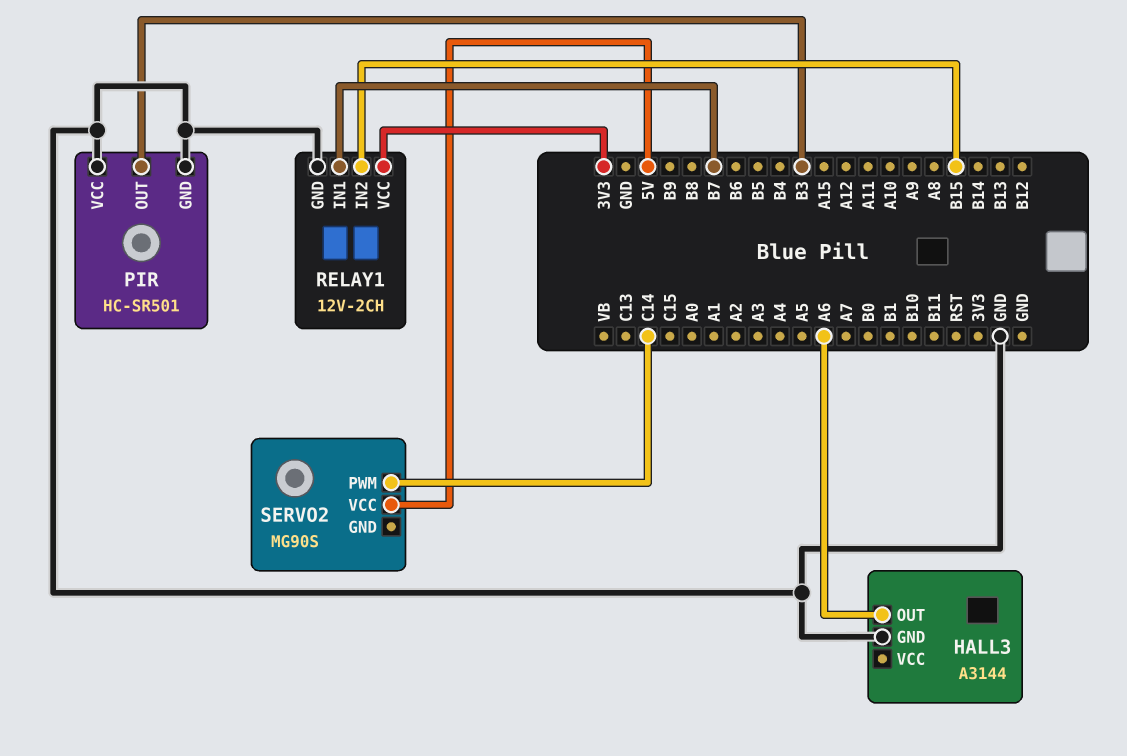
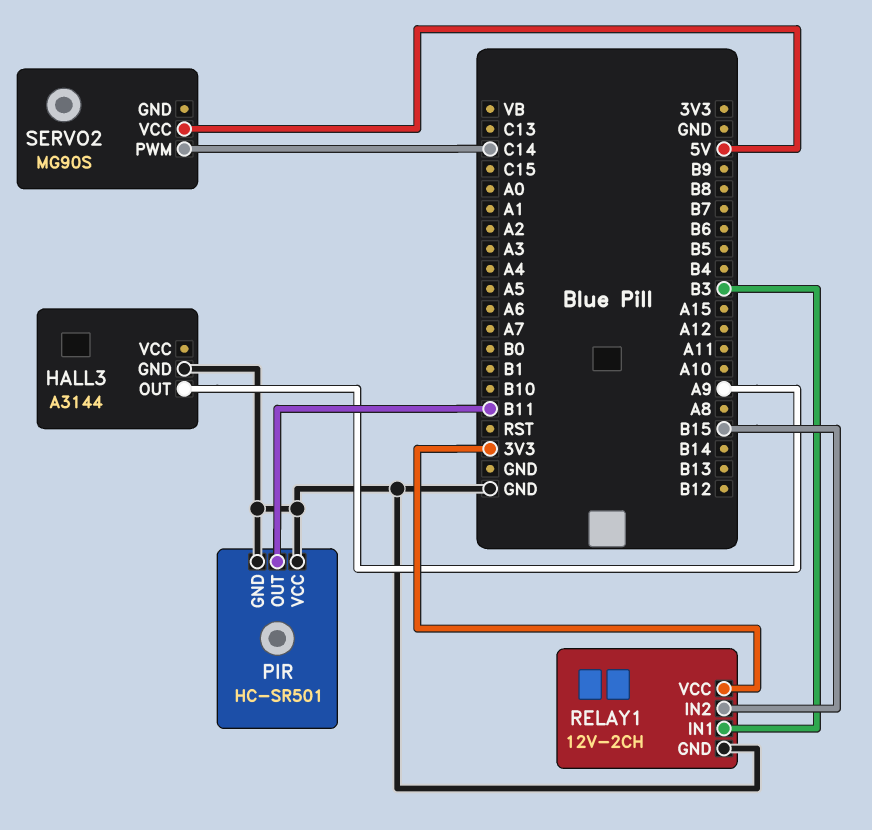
HALL3 pin OUT: A6 -> A9
PIR pin OUT: B3 -> B11
RELAY1 pin IN1: B7 -> B3

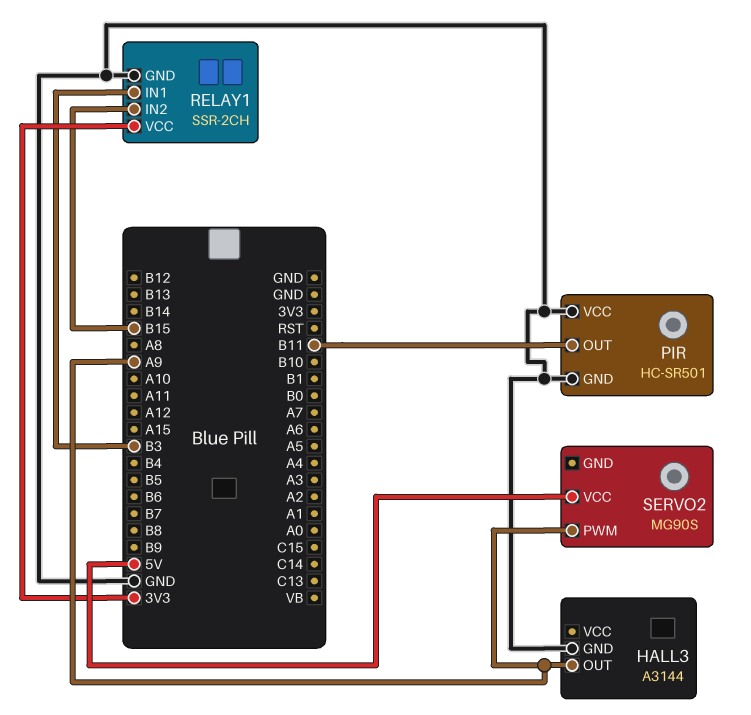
RELAY1: 12V-2CH -> SSR-2CH
SERVO2 pin PWM: C14 -> A9

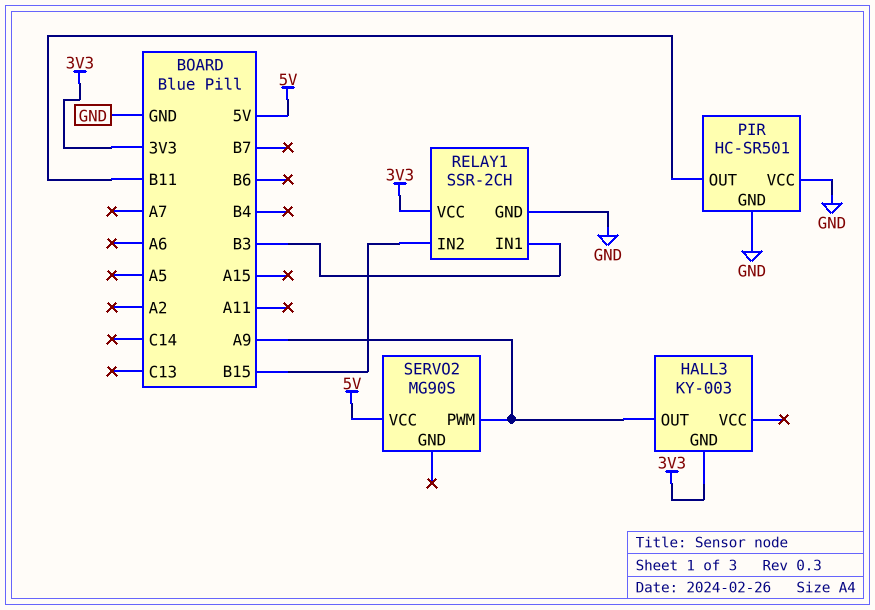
HALL3: A3144 -> KY-003
HALL3 pin GND: GND -> 3V3

